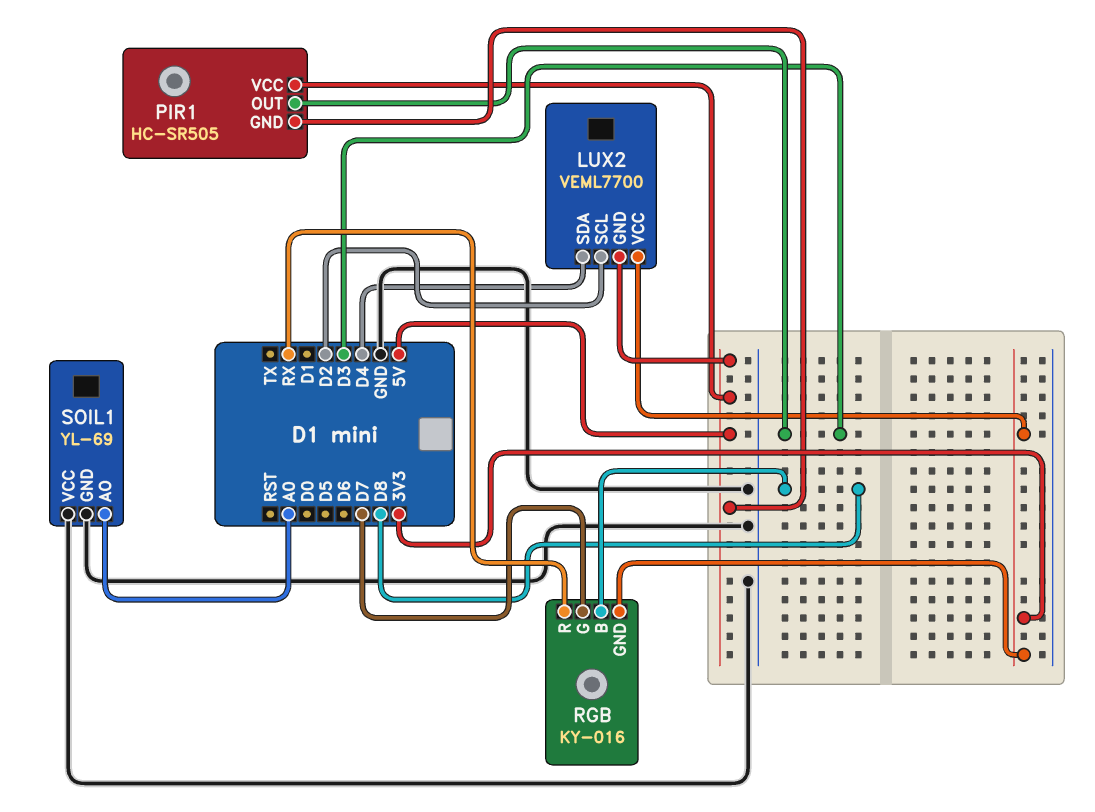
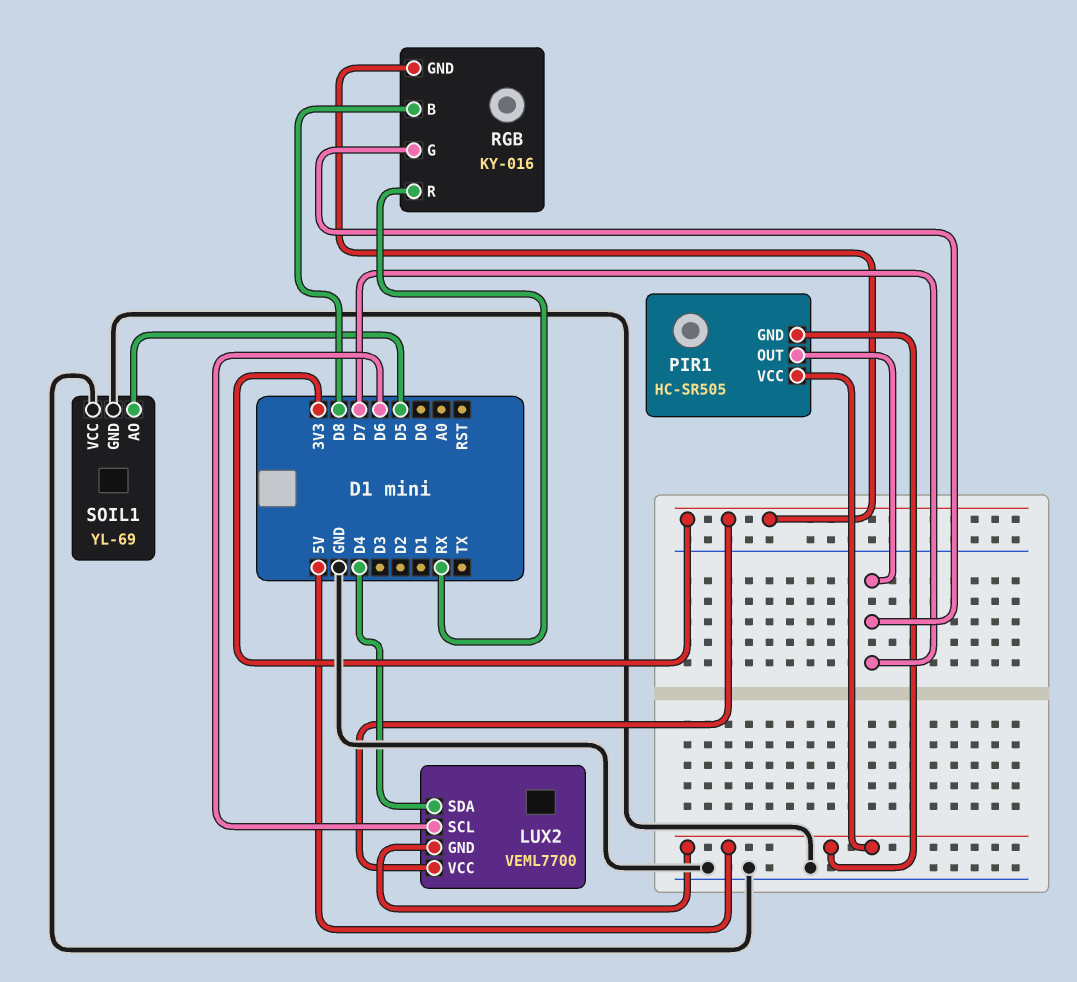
LUX2 pin SCL: D2 -> D6
PIR1 pin OUT: D3 -> D7
SOIL1 pin AO: A0 -> D5

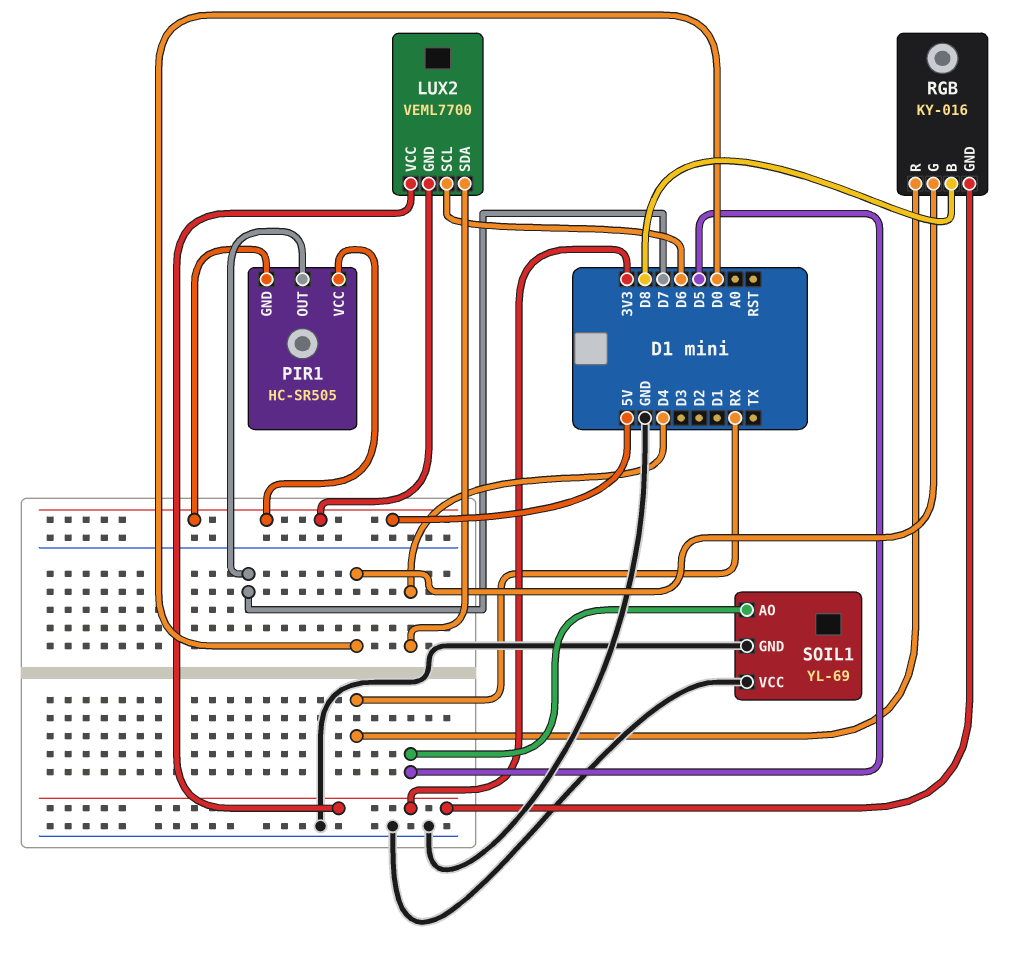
RGB pin G: D7 -> D0

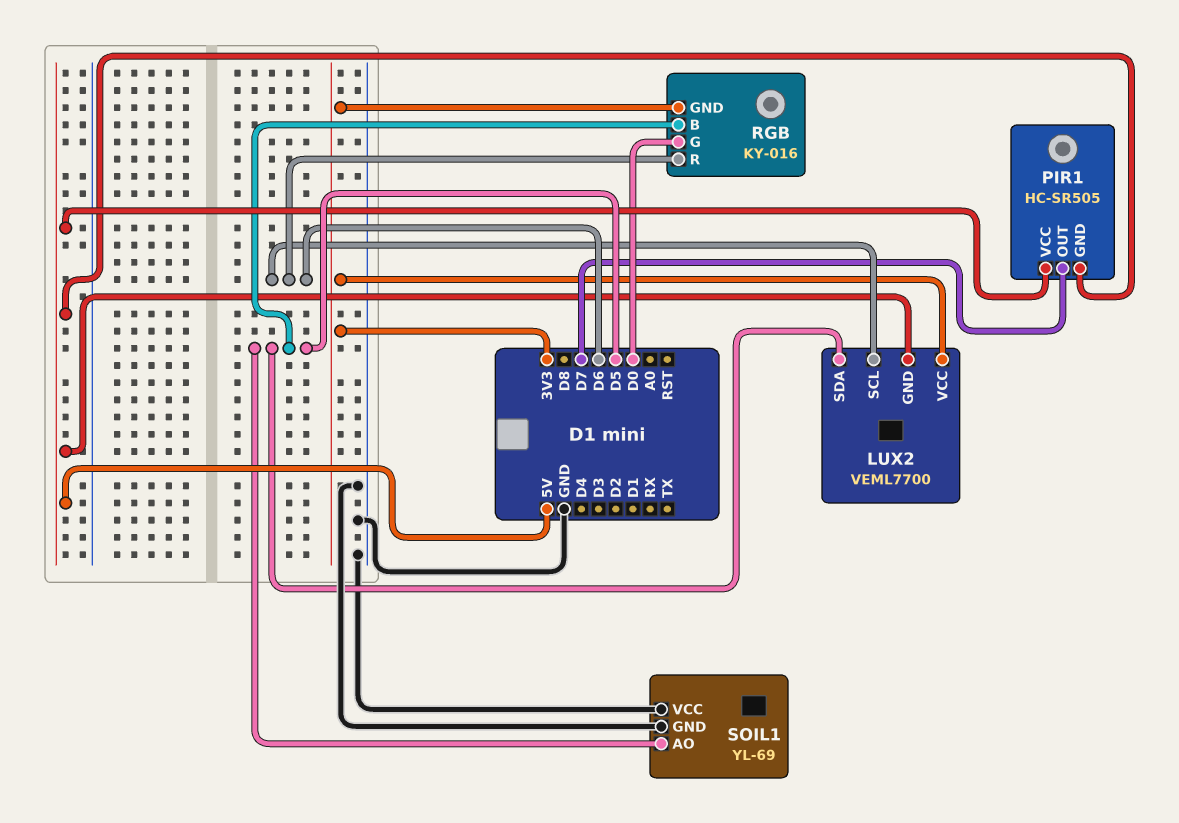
LUX2 pin SDA: D4 -> D5
RGB pin B: D8 -> D5
RGB pin R: RX -> D6

